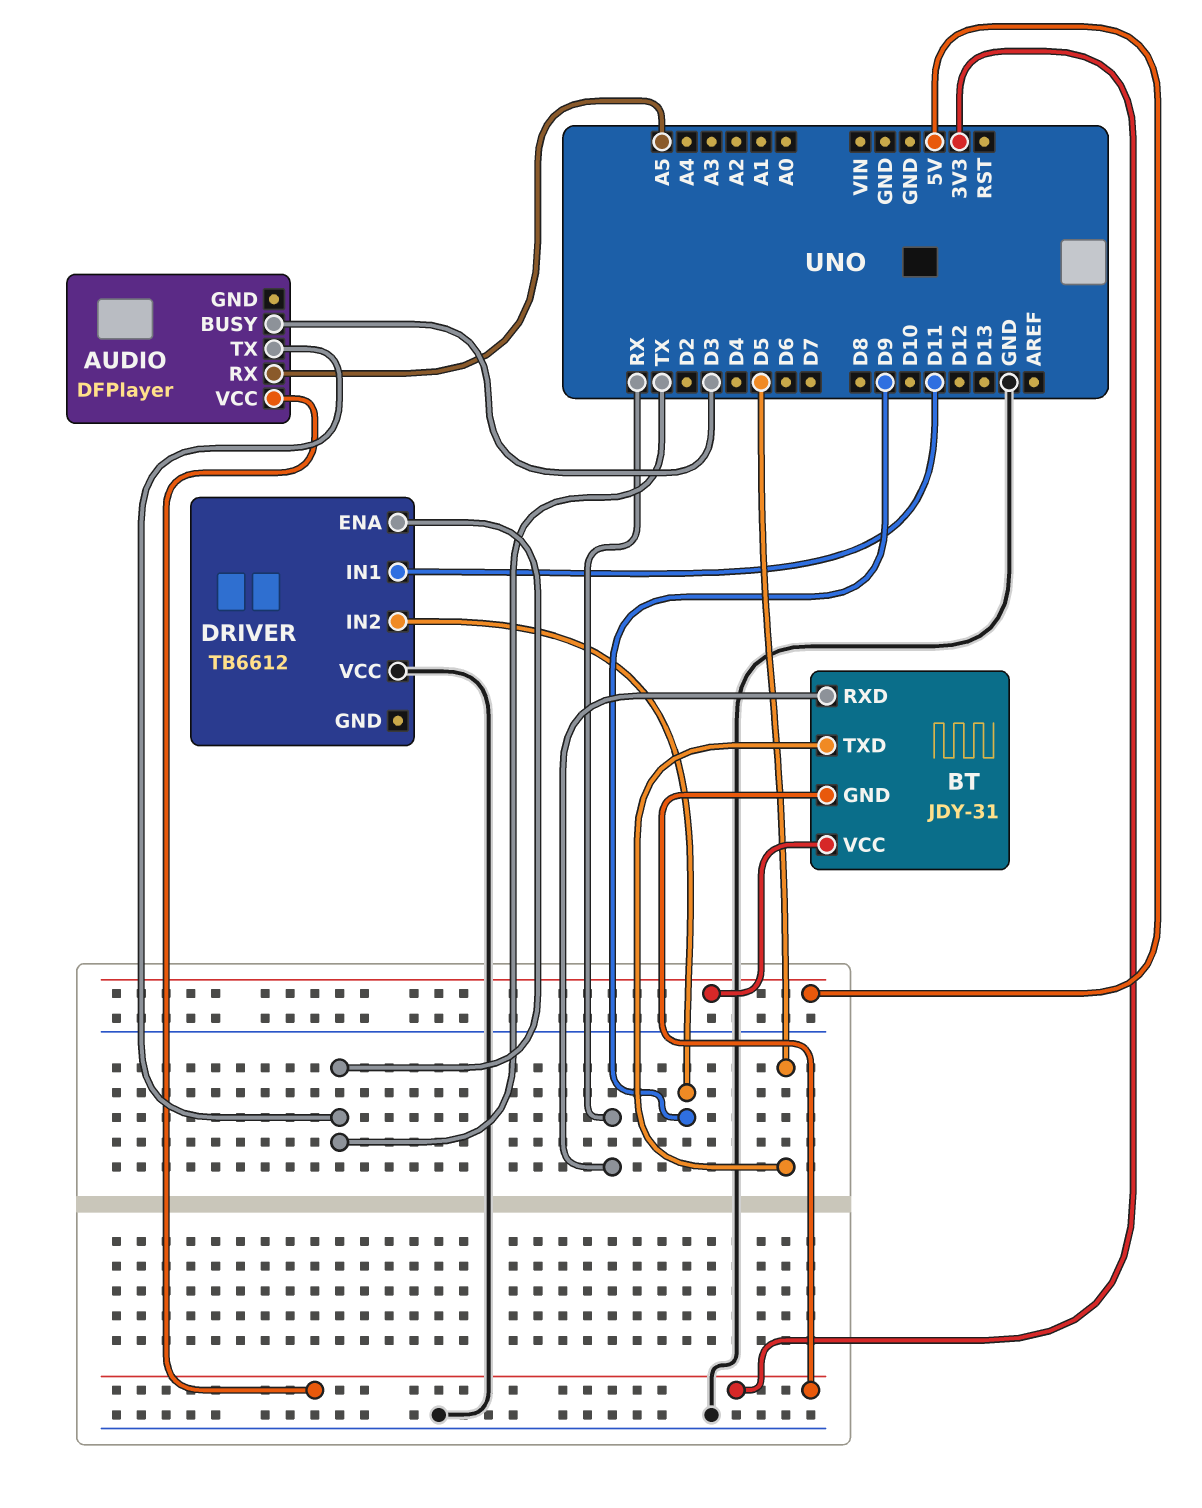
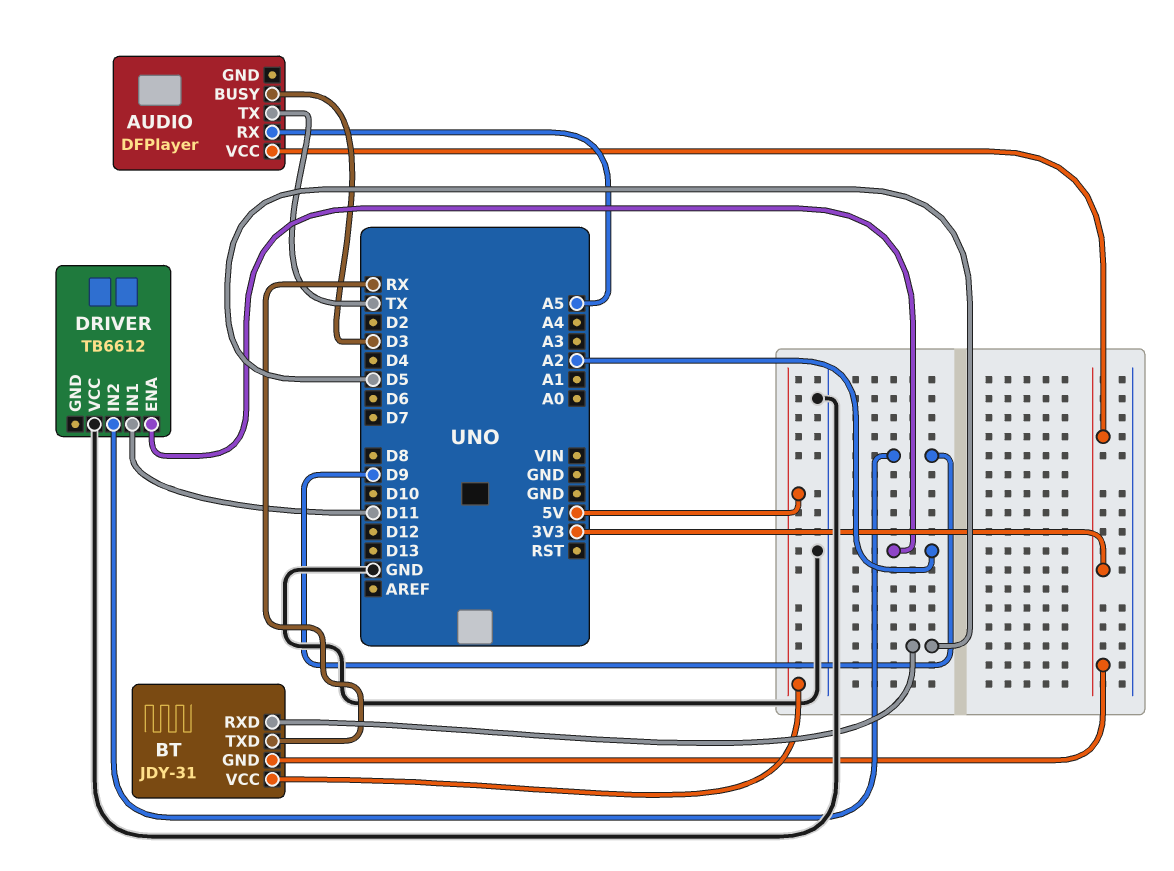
BT pin RXD: RX -> D5
BT pin TXD: D5 -> RX
DRIVER pin ENA: TX -> A2

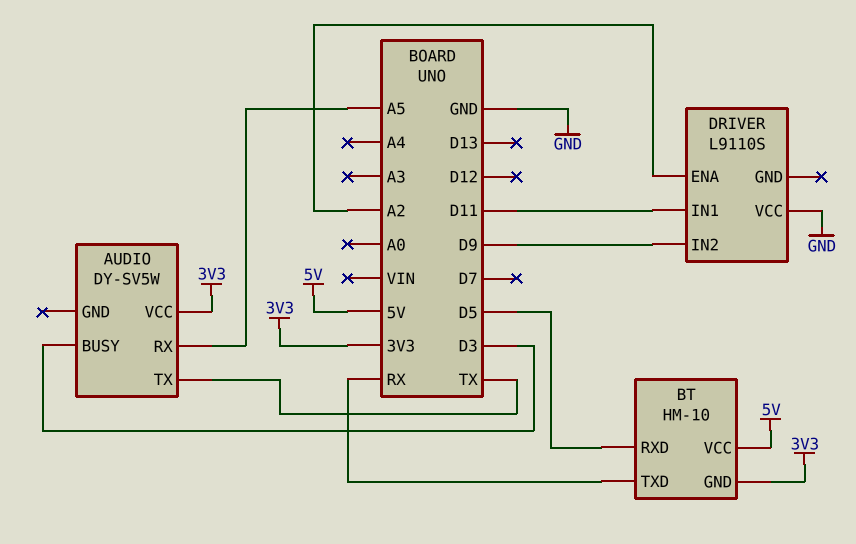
AUDIO: DFPlayer -> DY-SV5W
BT: JDY-31 -> HM-10
DRIVER: TB6612 -> L9110S

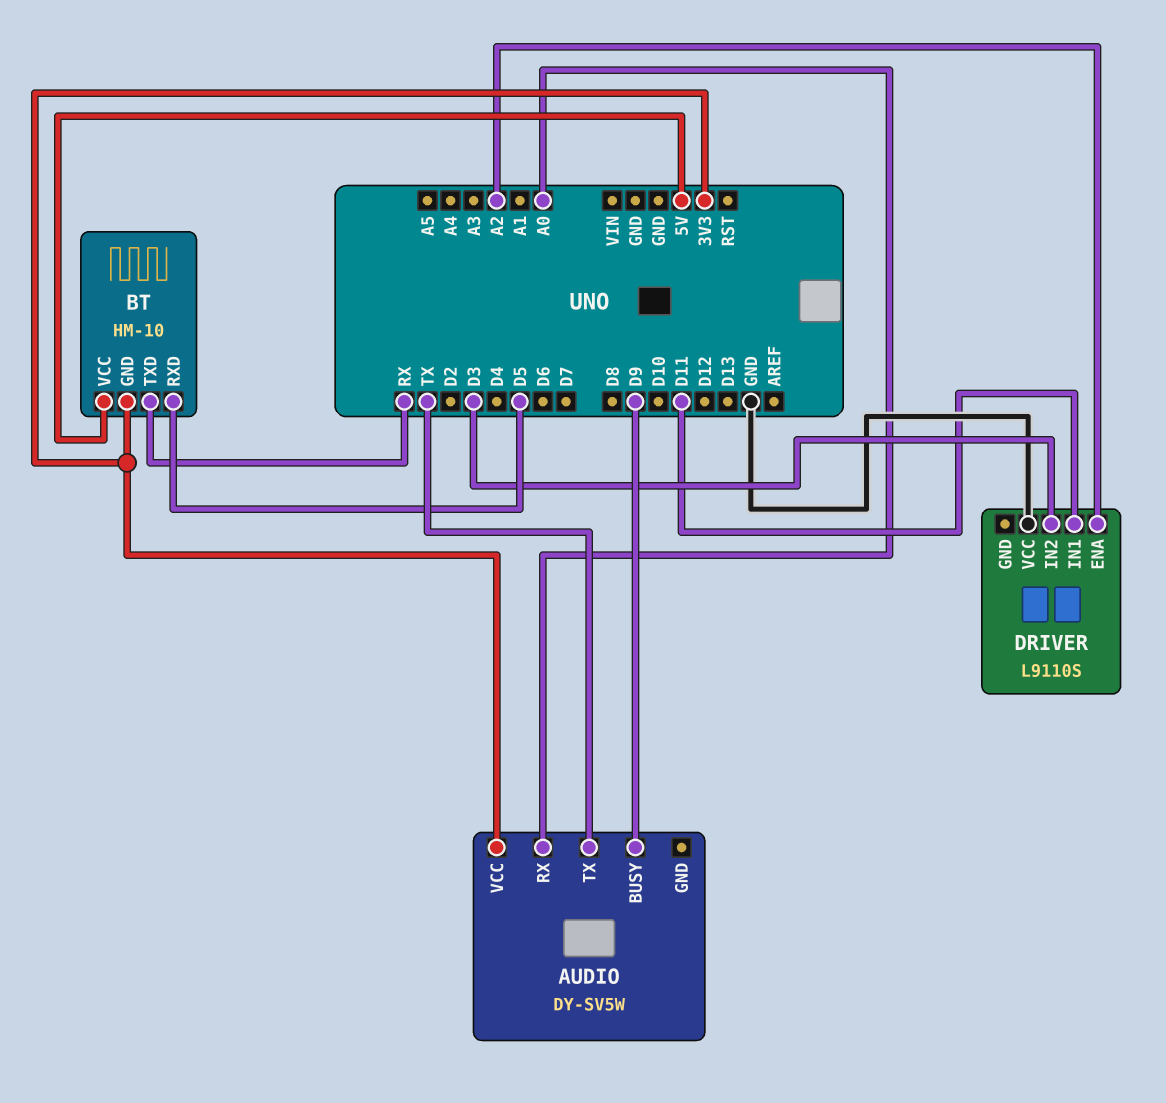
AUDIO pin BUSY: D3 -> D9
AUDIO pin RX: A5 -> A0
DRIVER pin IN2: D9 -> D3

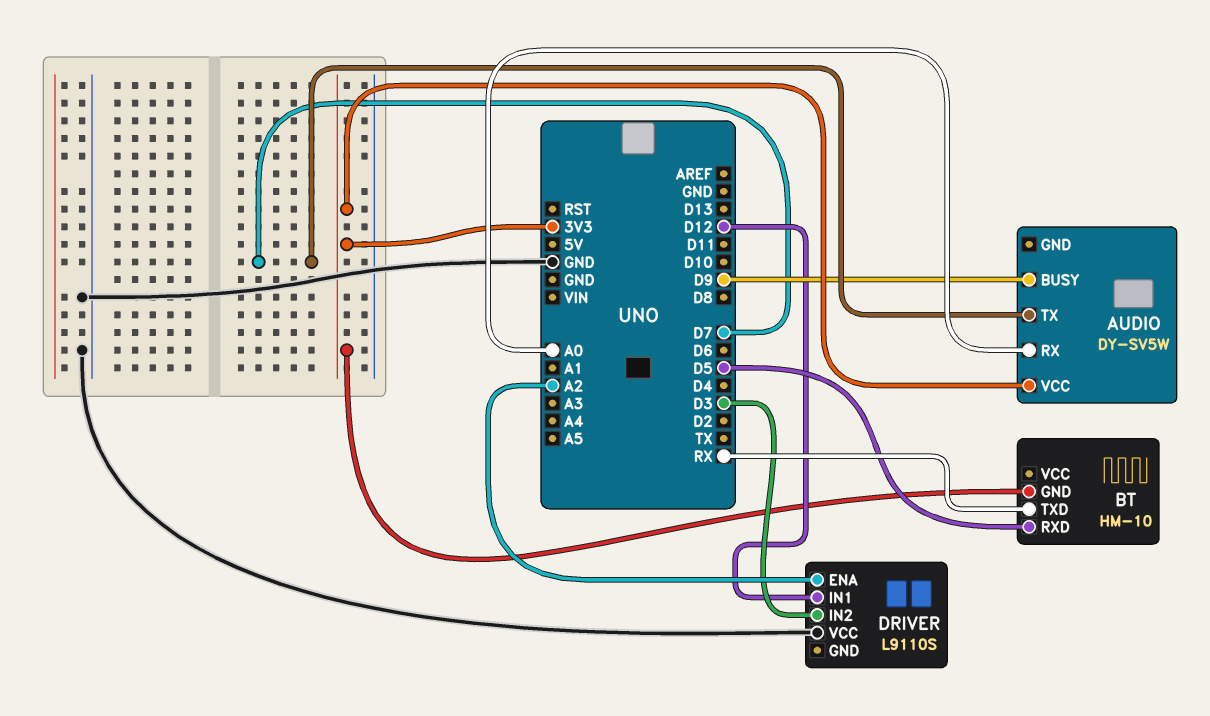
AUDIO pin TX: TX -> D7
BT pin VCC: 5V -> none
DRIVER pin IN1: D11 -> D12

